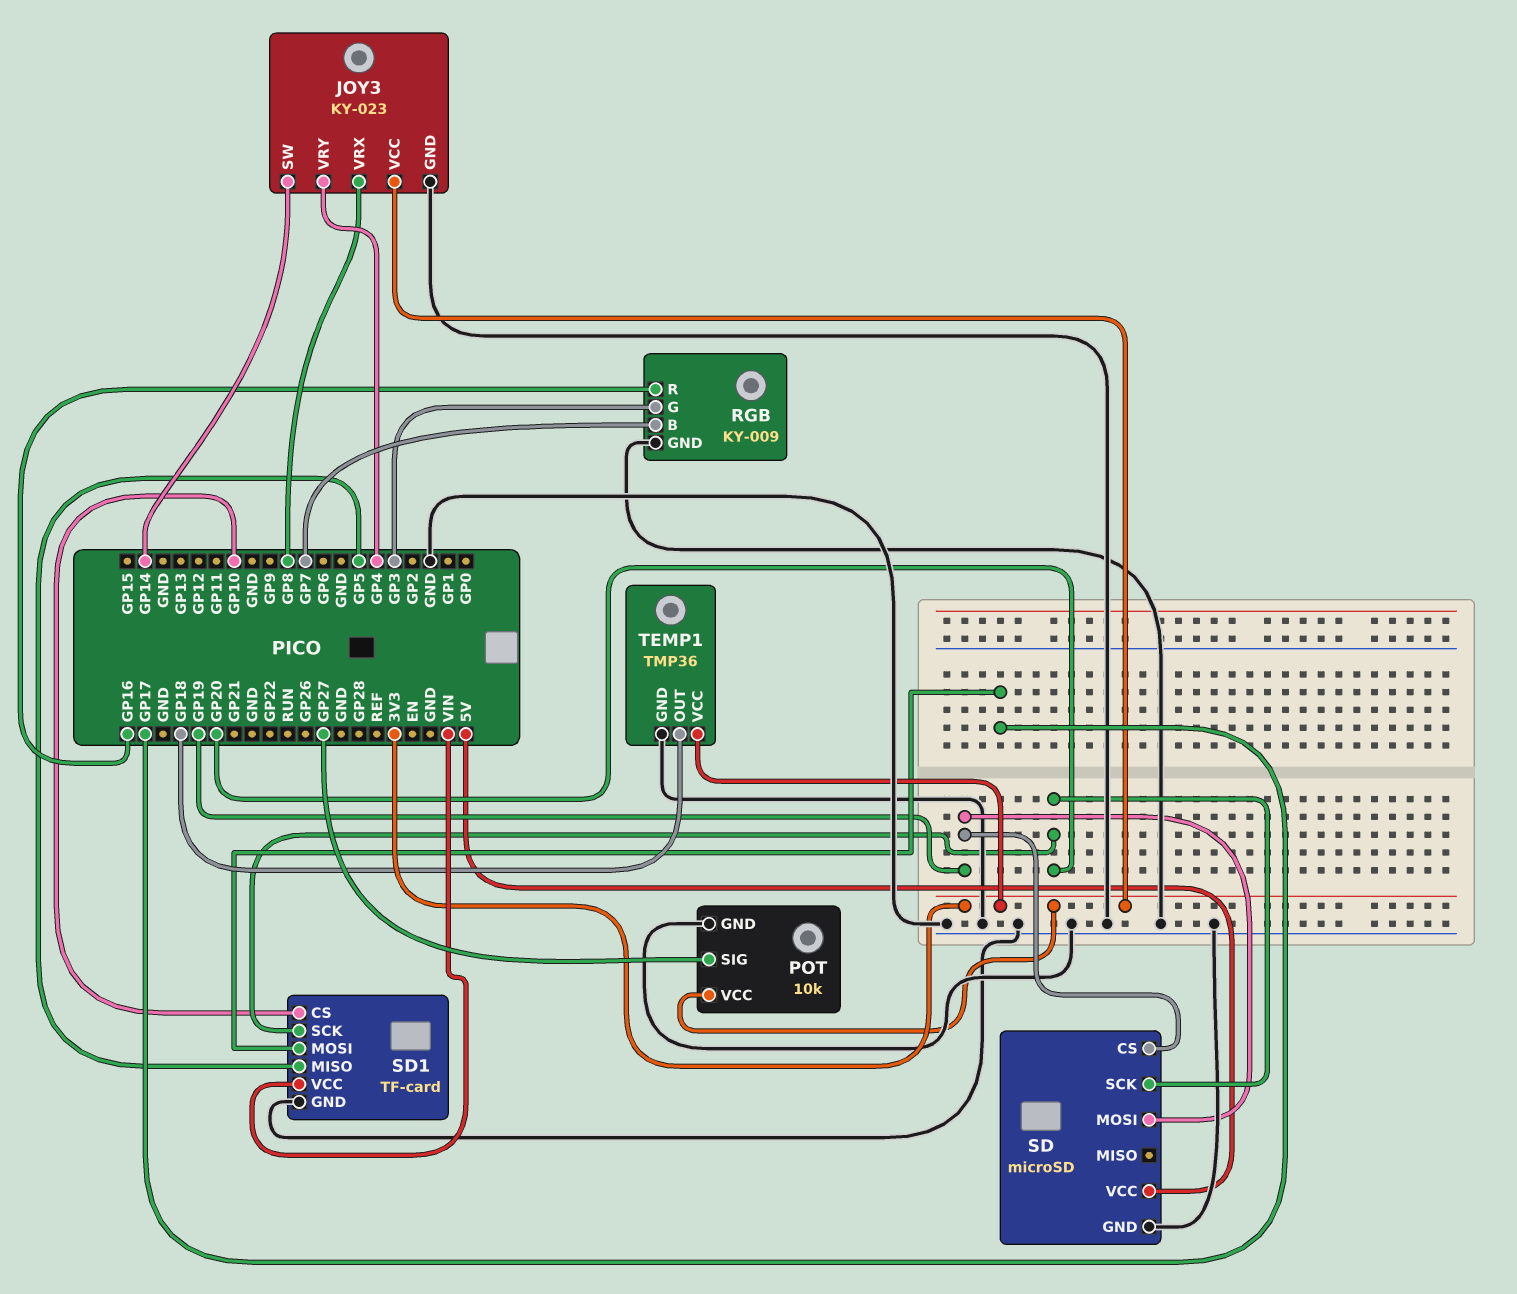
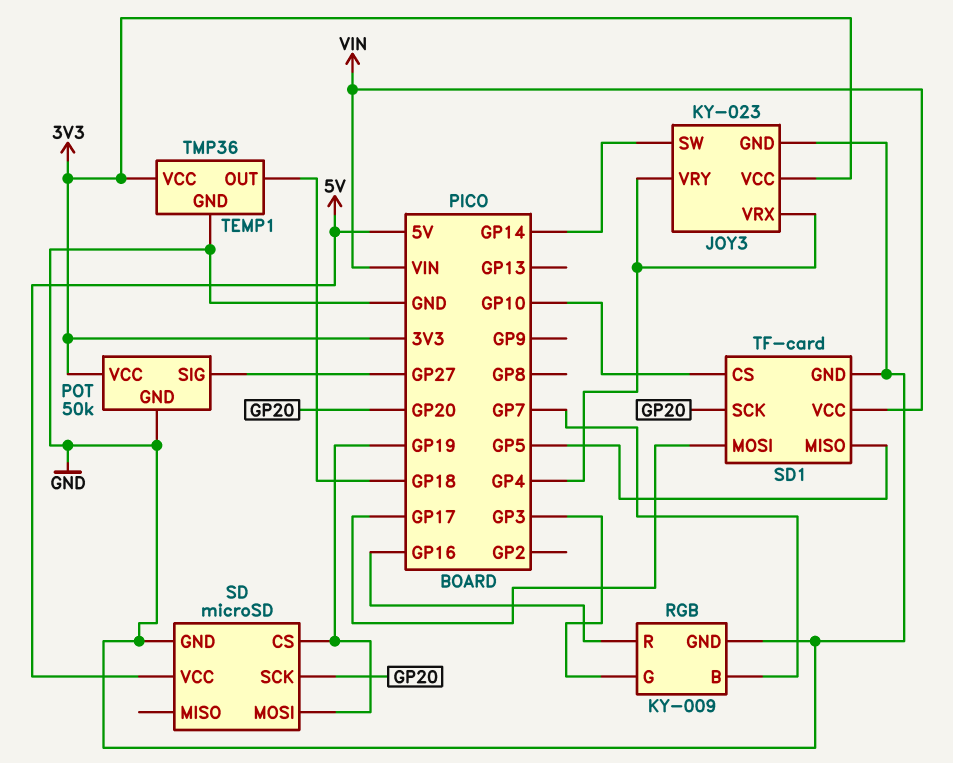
JOY3 pin VRX: GP8 -> GP4
POT: 10k -> 50k

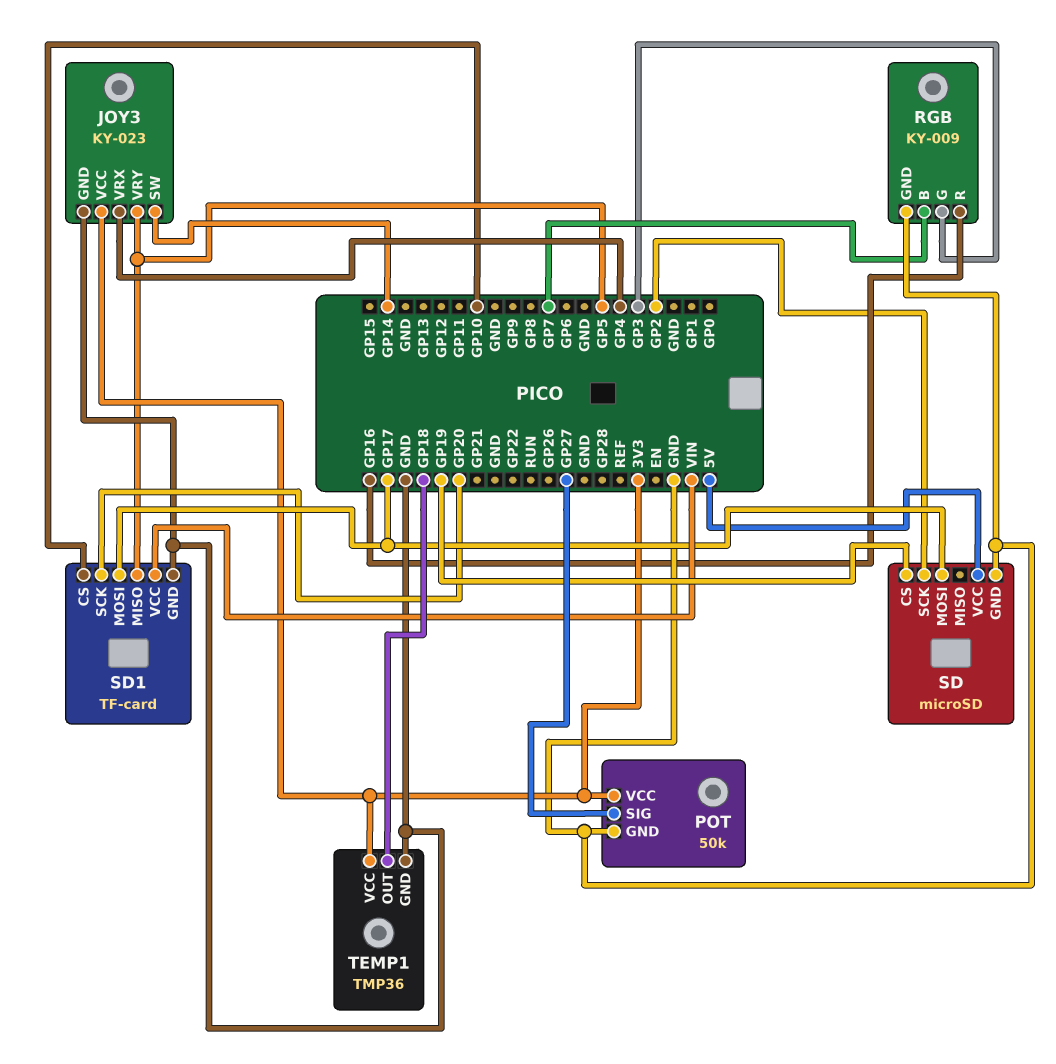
JOY3 pin VRY: GP4 -> GP5
SD pin MOSI: GP19 -> GP17
SD pin SCK: GP20 -> GP2

